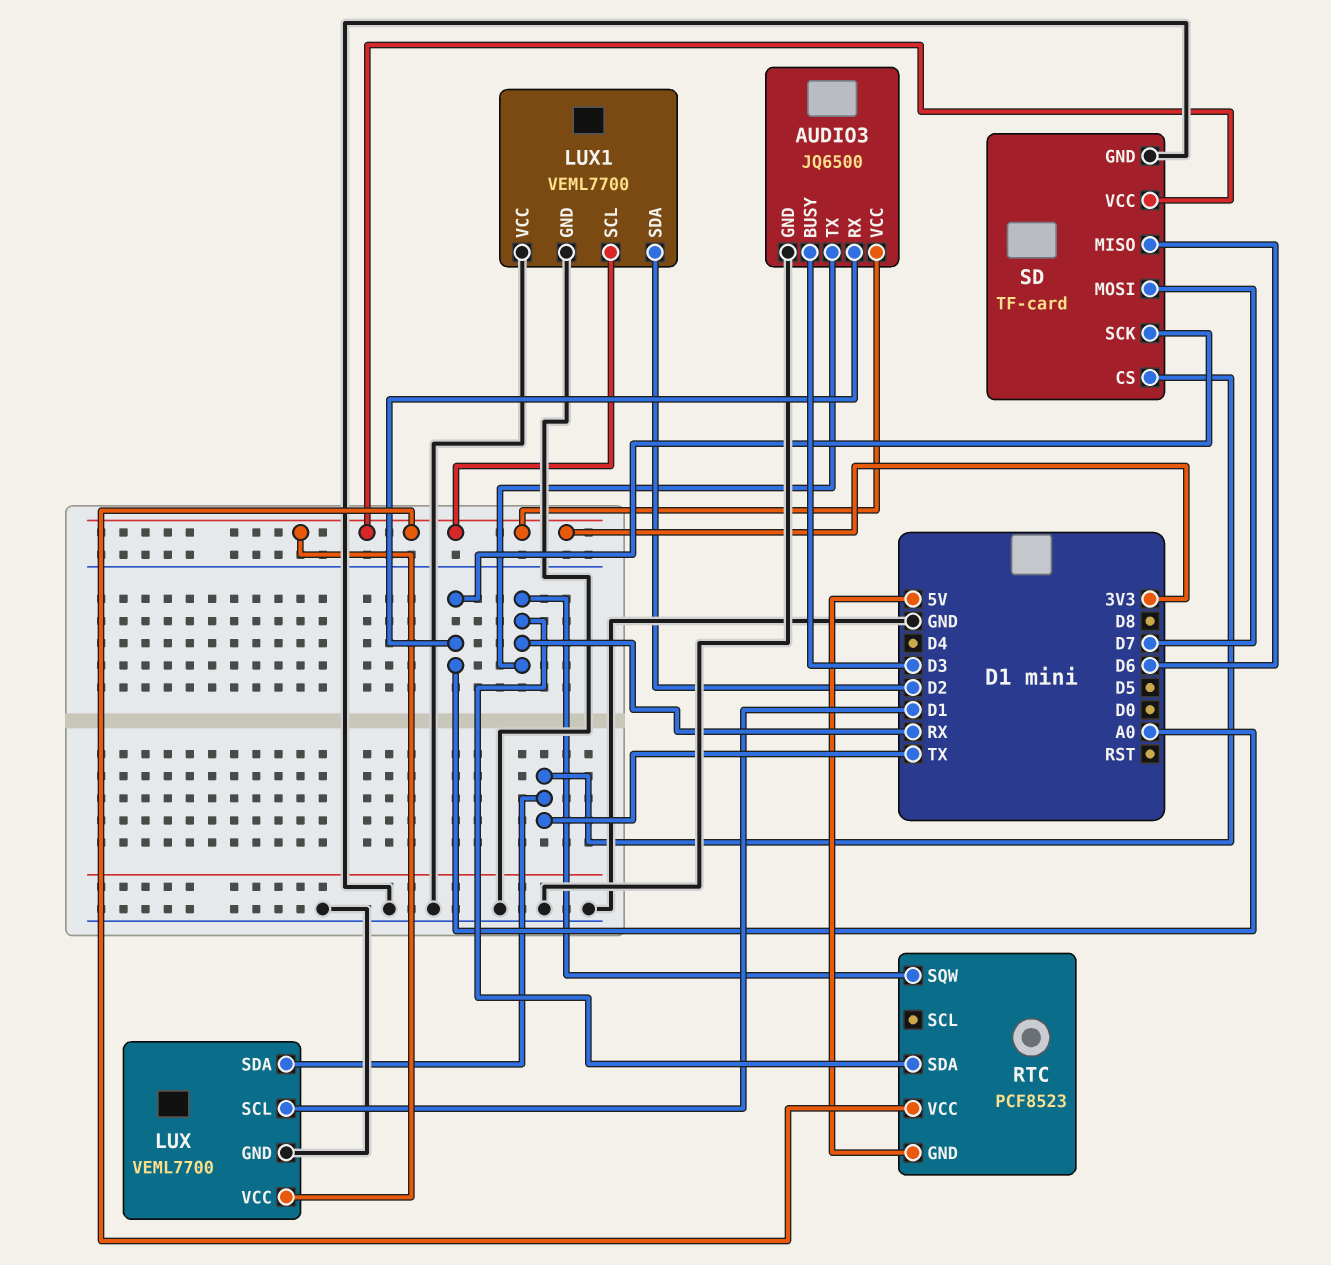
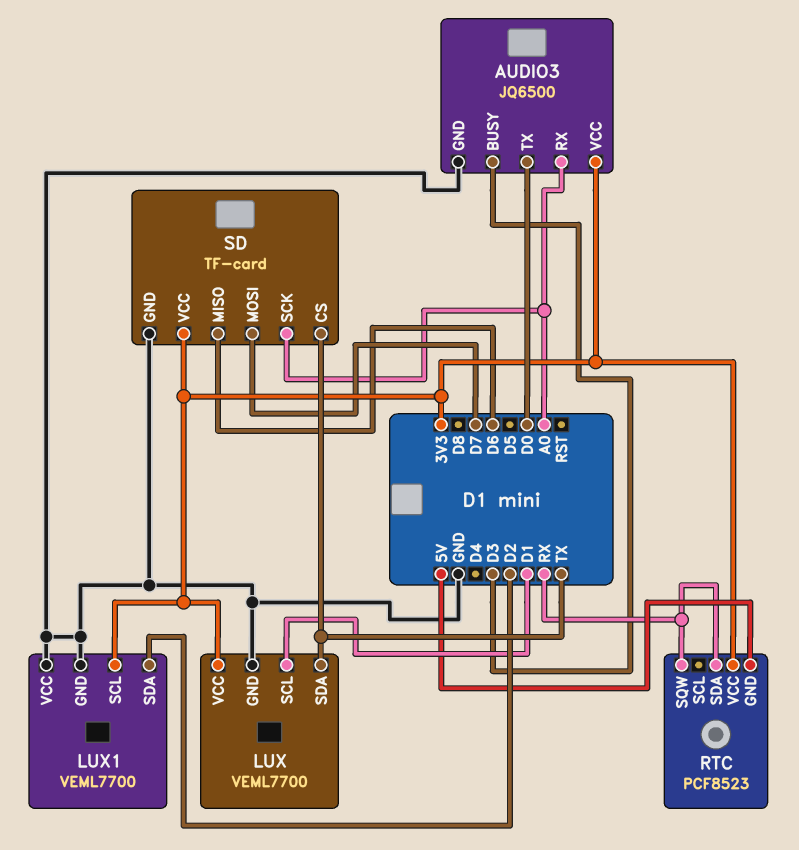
AUDIO3 pin TX: RX -> D0

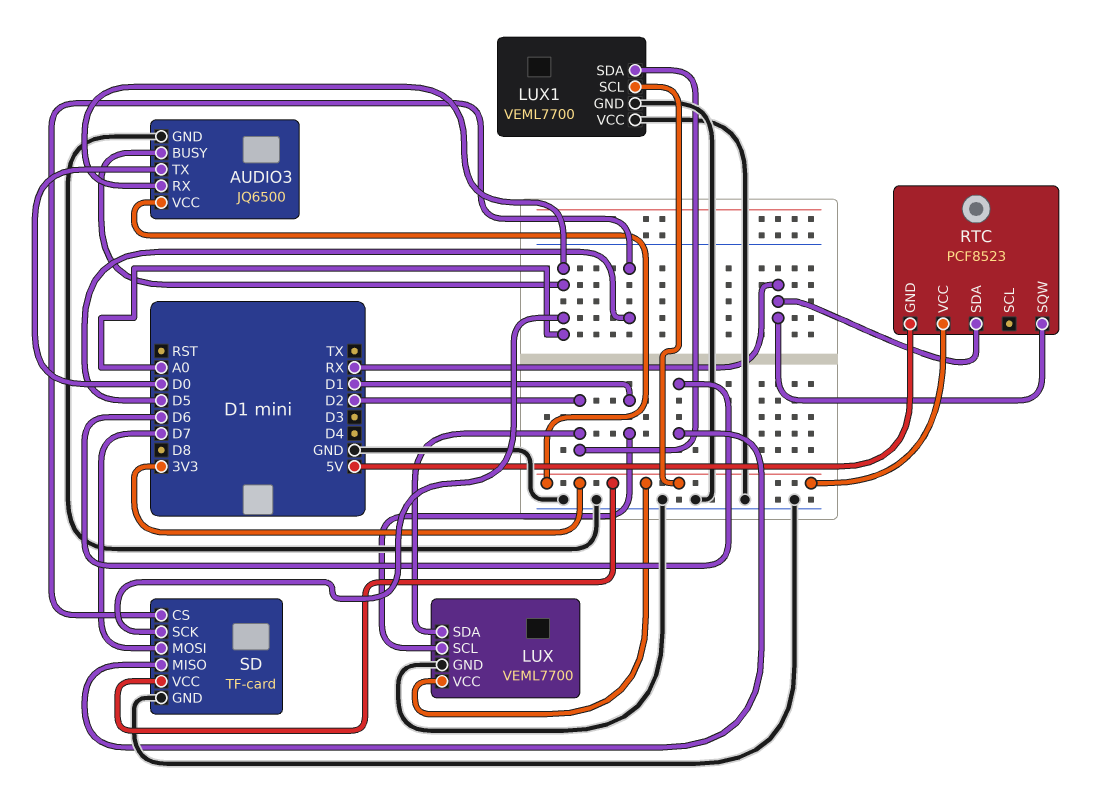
AUDIO3 pin BUSY: D3 -> A0
LUX pin SDA: TX -> D2
SD pin CS: TX -> D5

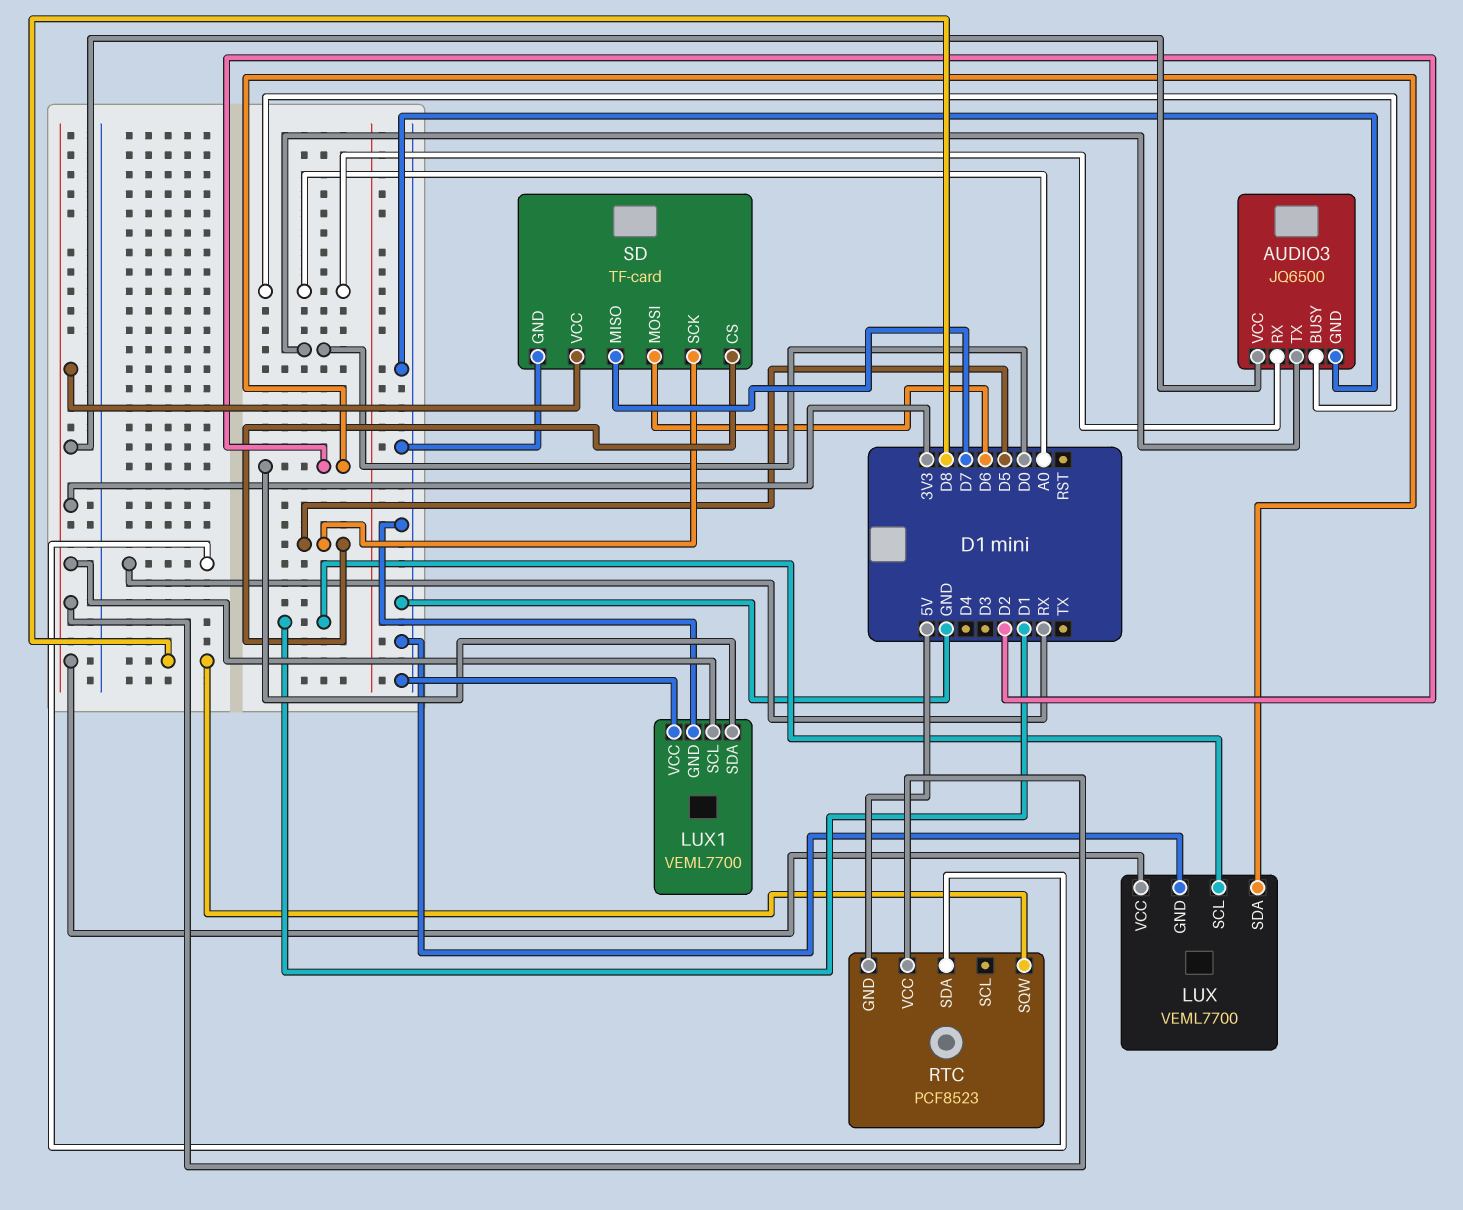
RTC pin SQW: RX -> D8
SD pin MISO: D6 -> D7
SD pin MOSI: D7 -> D6
SD pin SCK: A0 -> D5

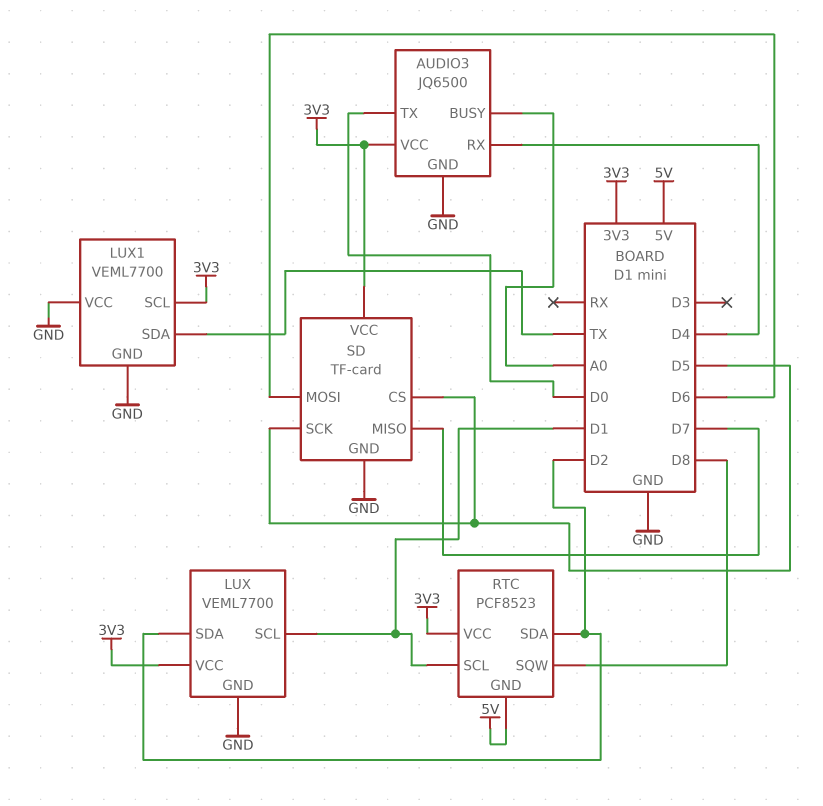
AUDIO3 pin RX: A0 -> D4
LUX1 pin SDA: D2 -> TX
RTC pin SCL: none -> D1
RTC pin SDA: RX -> D2

